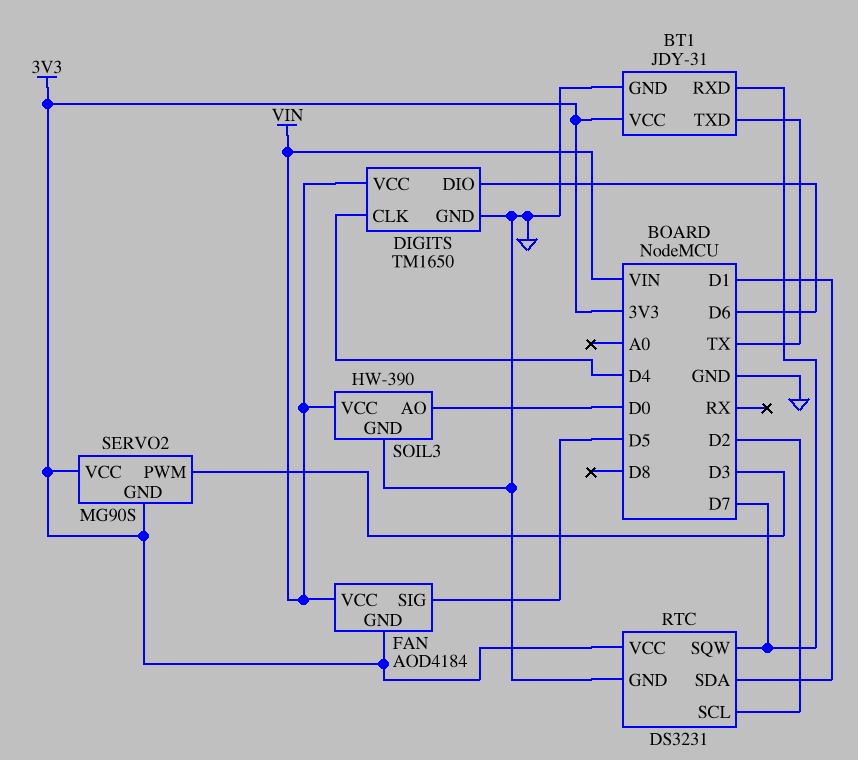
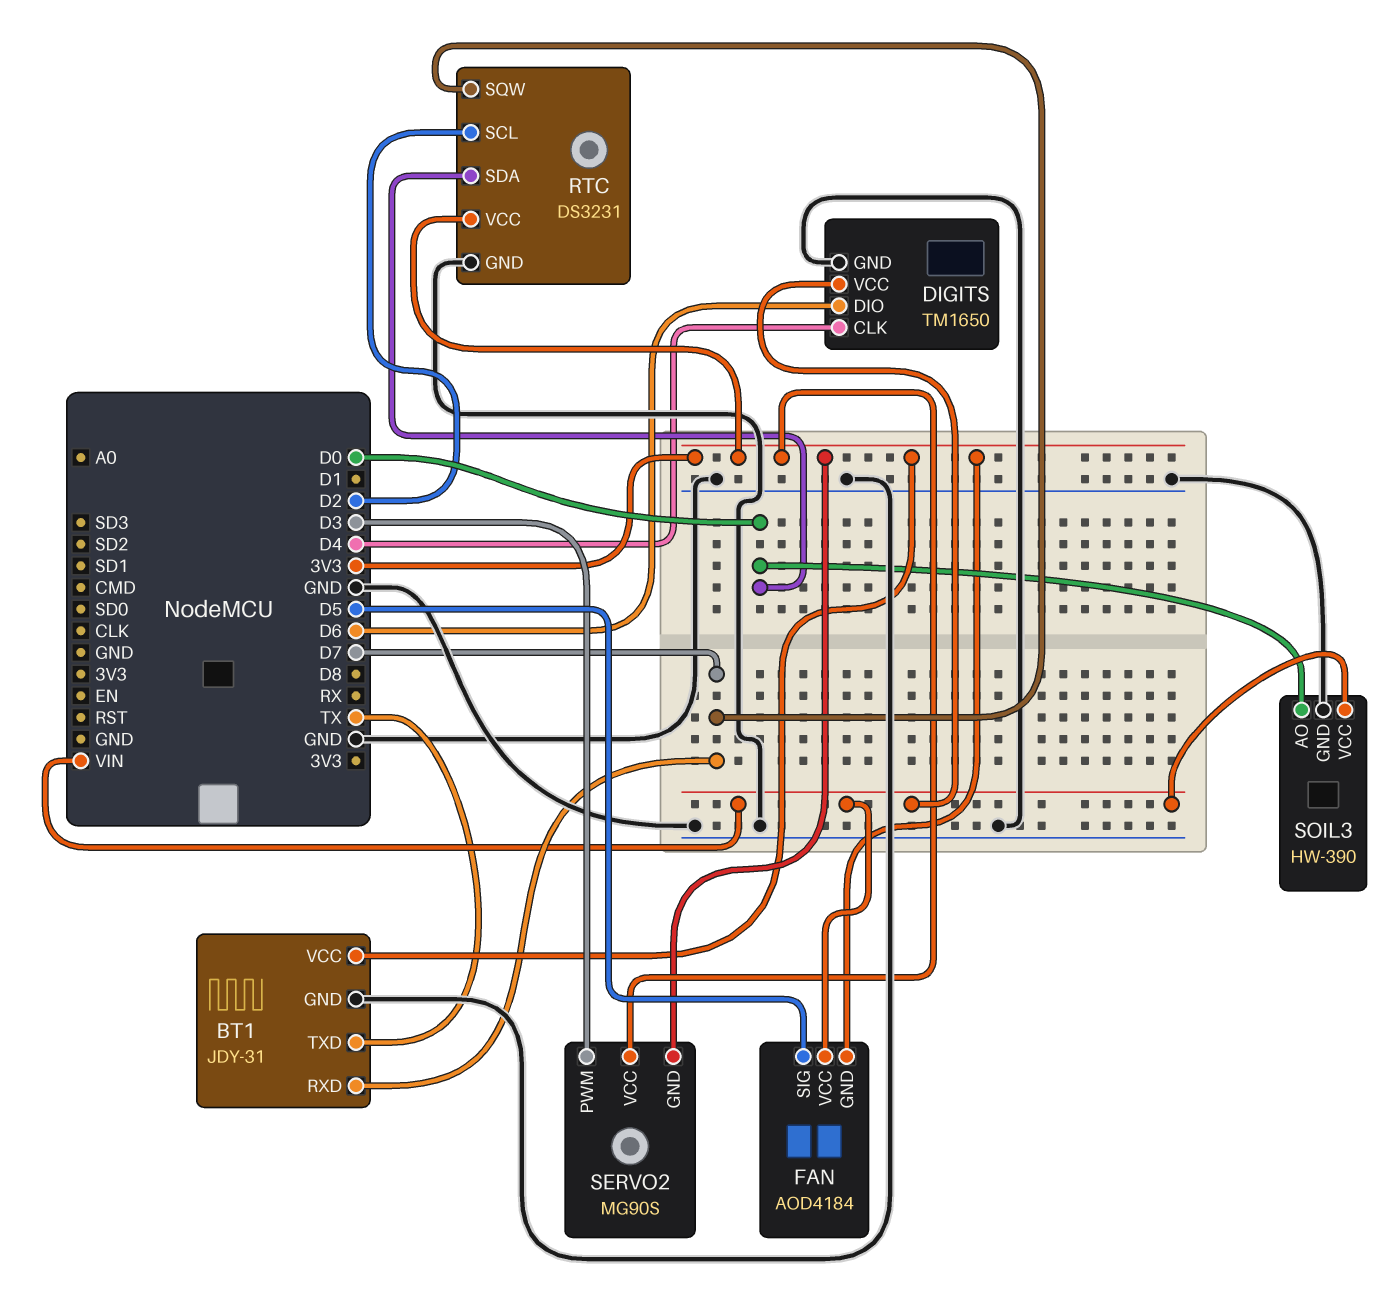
RTC pin SDA: D1 -> D0

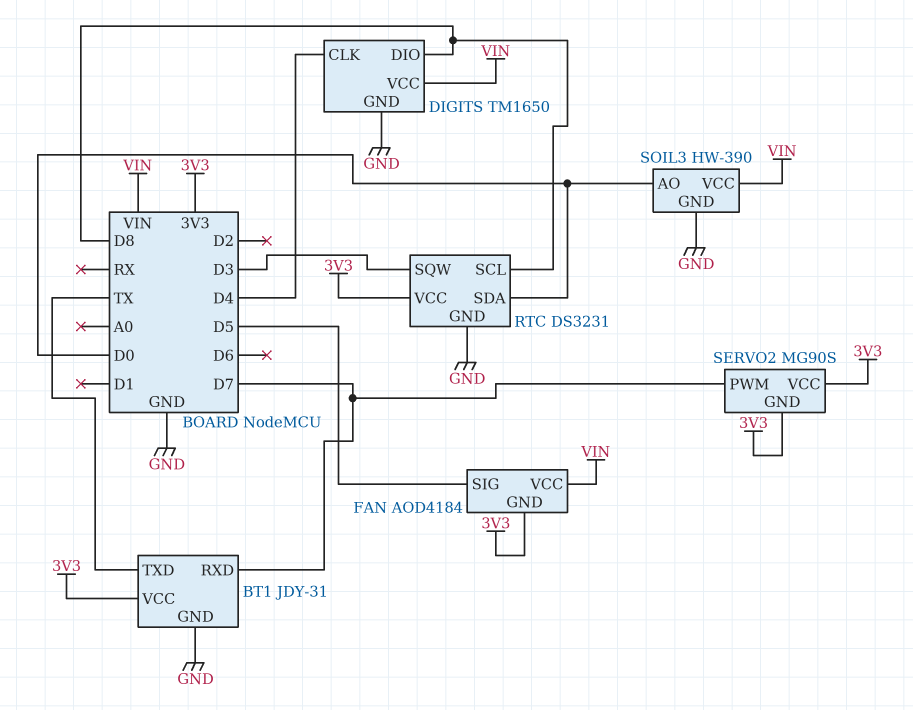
DIGITS pin DIO: D6 -> D8
RTC pin SCL: D2 -> D8
RTC pin SQW: D7 -> D3
SERVO2 pin PWM: D3 -> D7

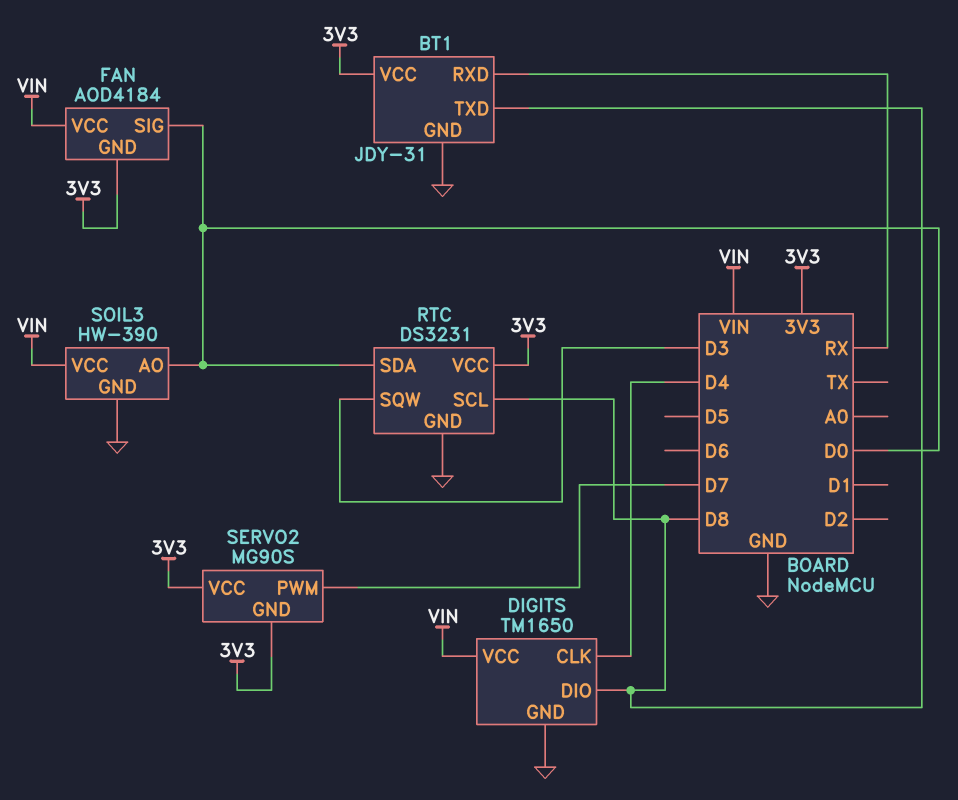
BT1 pin RXD: D7 -> RX
BT1 pin TXD: TX -> D8
FAN pin SIG: D5 -> D0

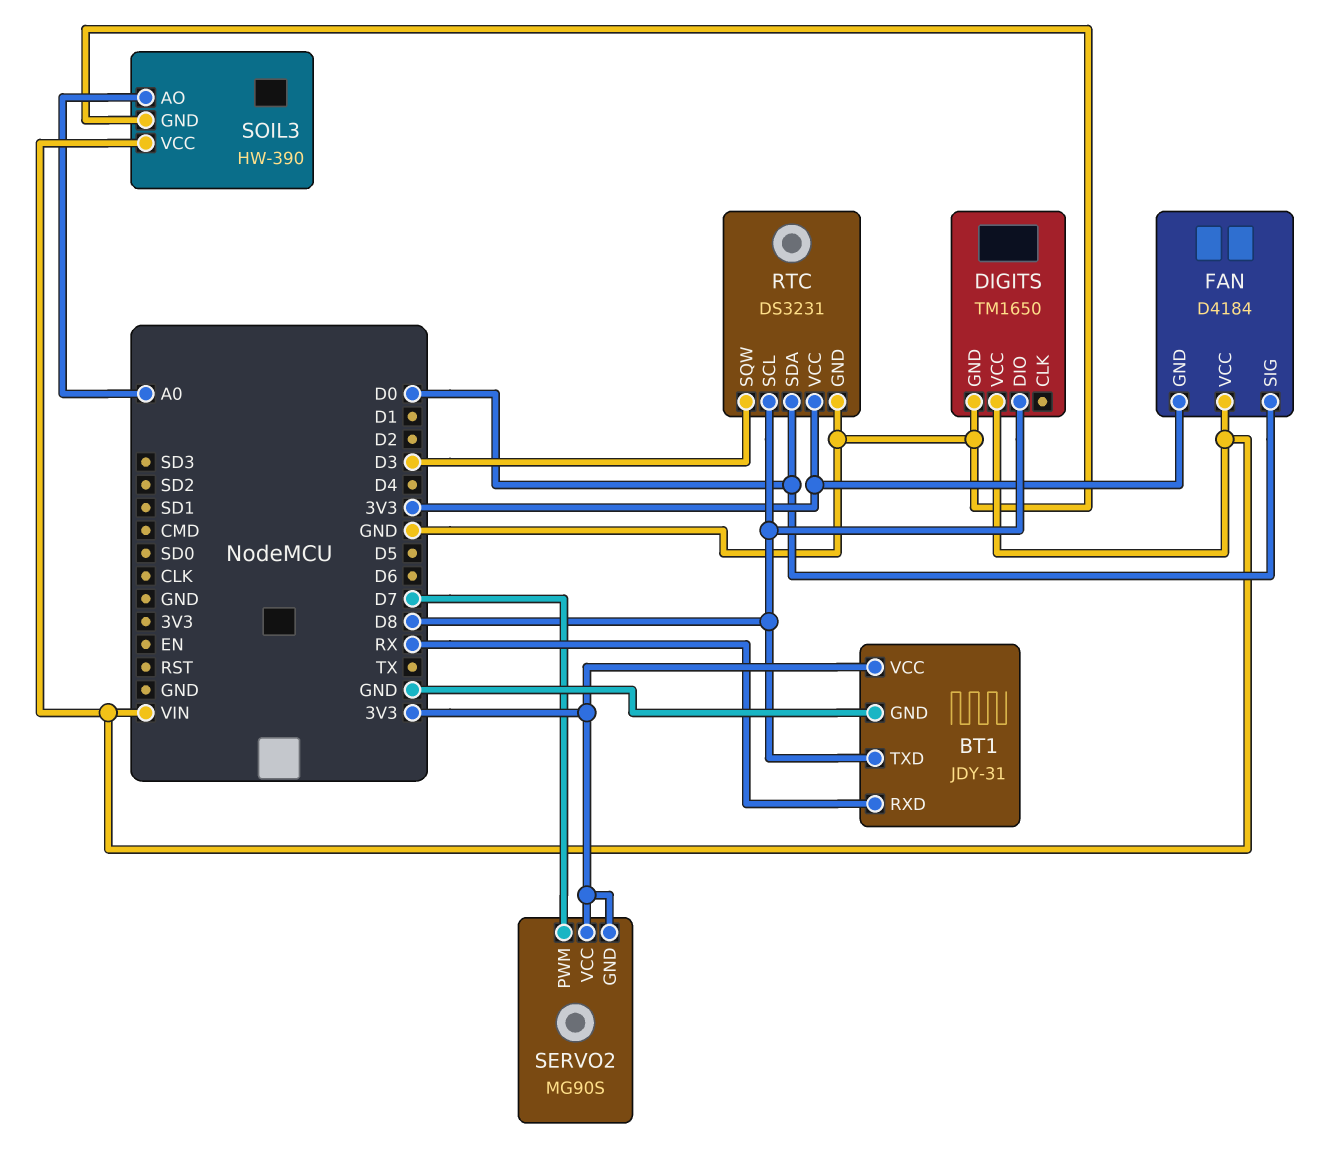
DIGITS pin CLK: D4 -> none
FAN: AOD4184 -> D4184
SOIL3 pin AO: D0 -> A0

